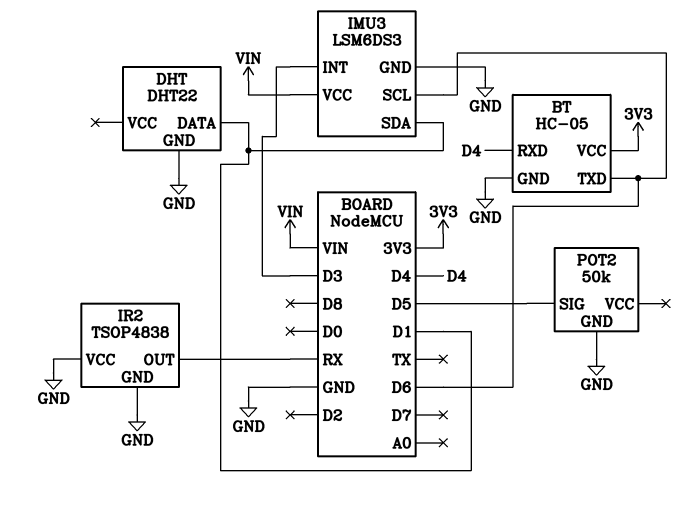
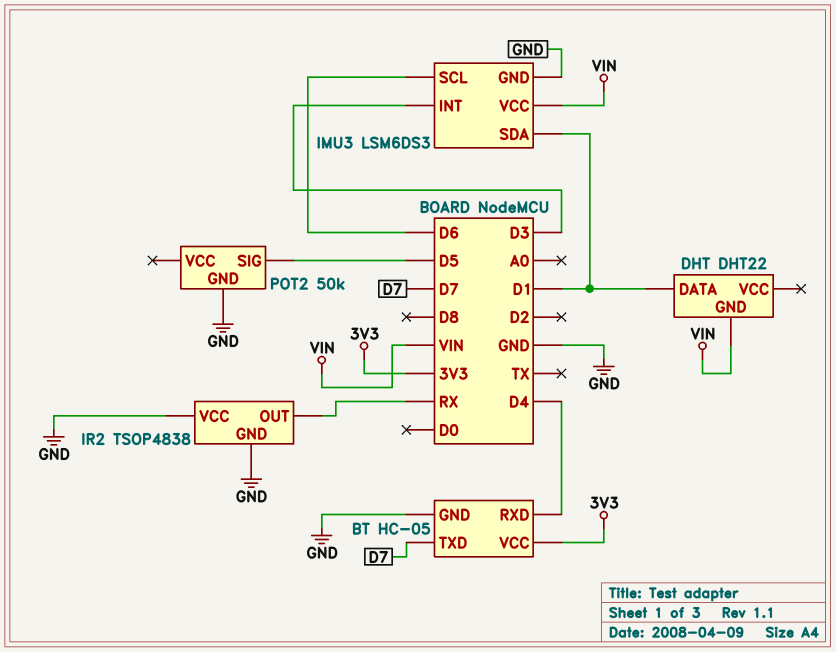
BT pin TXD: D6 -> D7
DHT pin GND: GND -> VIN

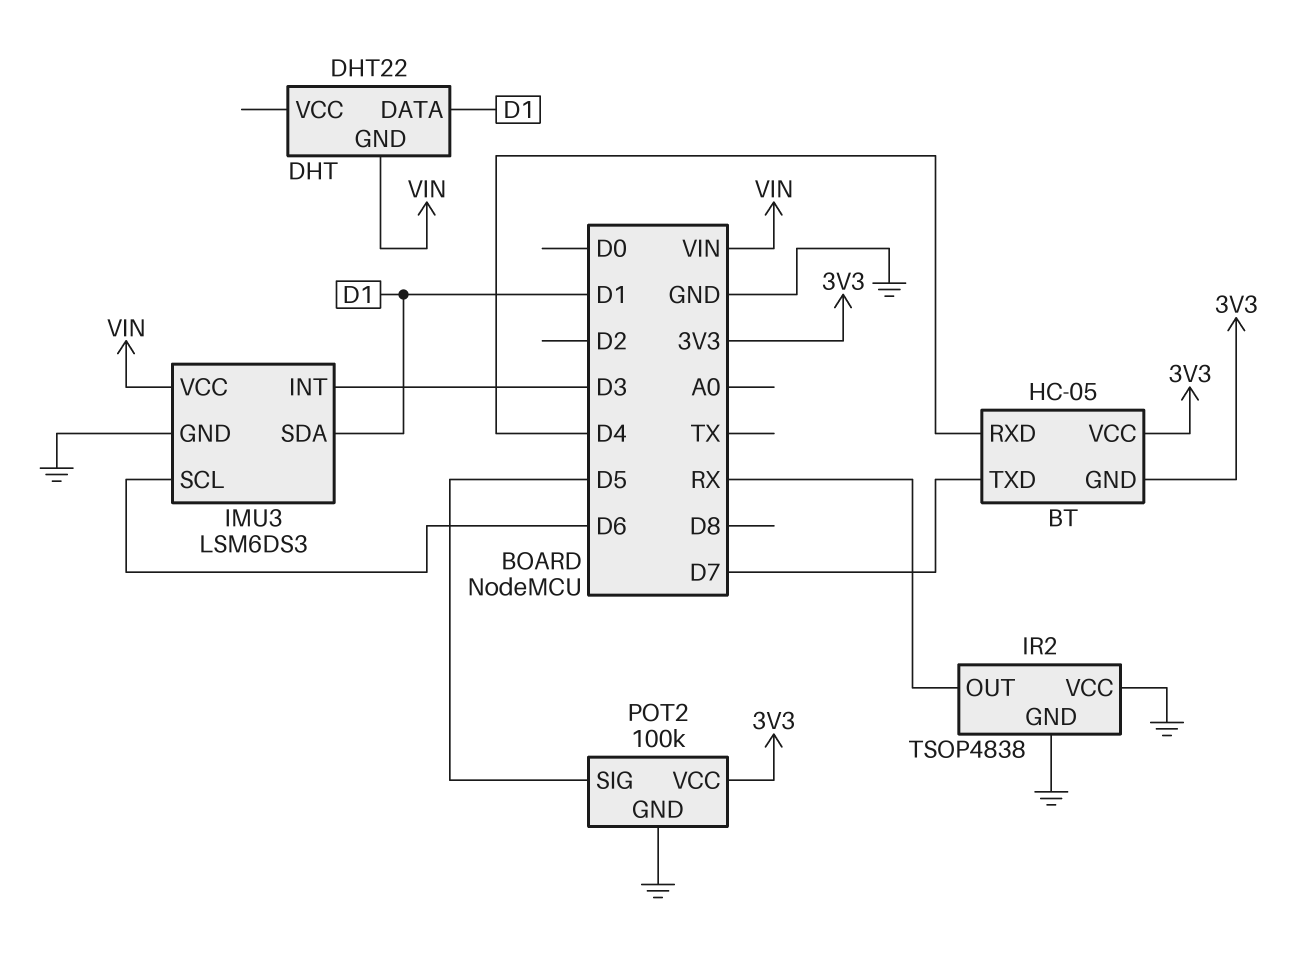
BT pin GND: GND -> 3V3
POT2: 50k -> 100k
POT2 pin VCC: none -> 3V3

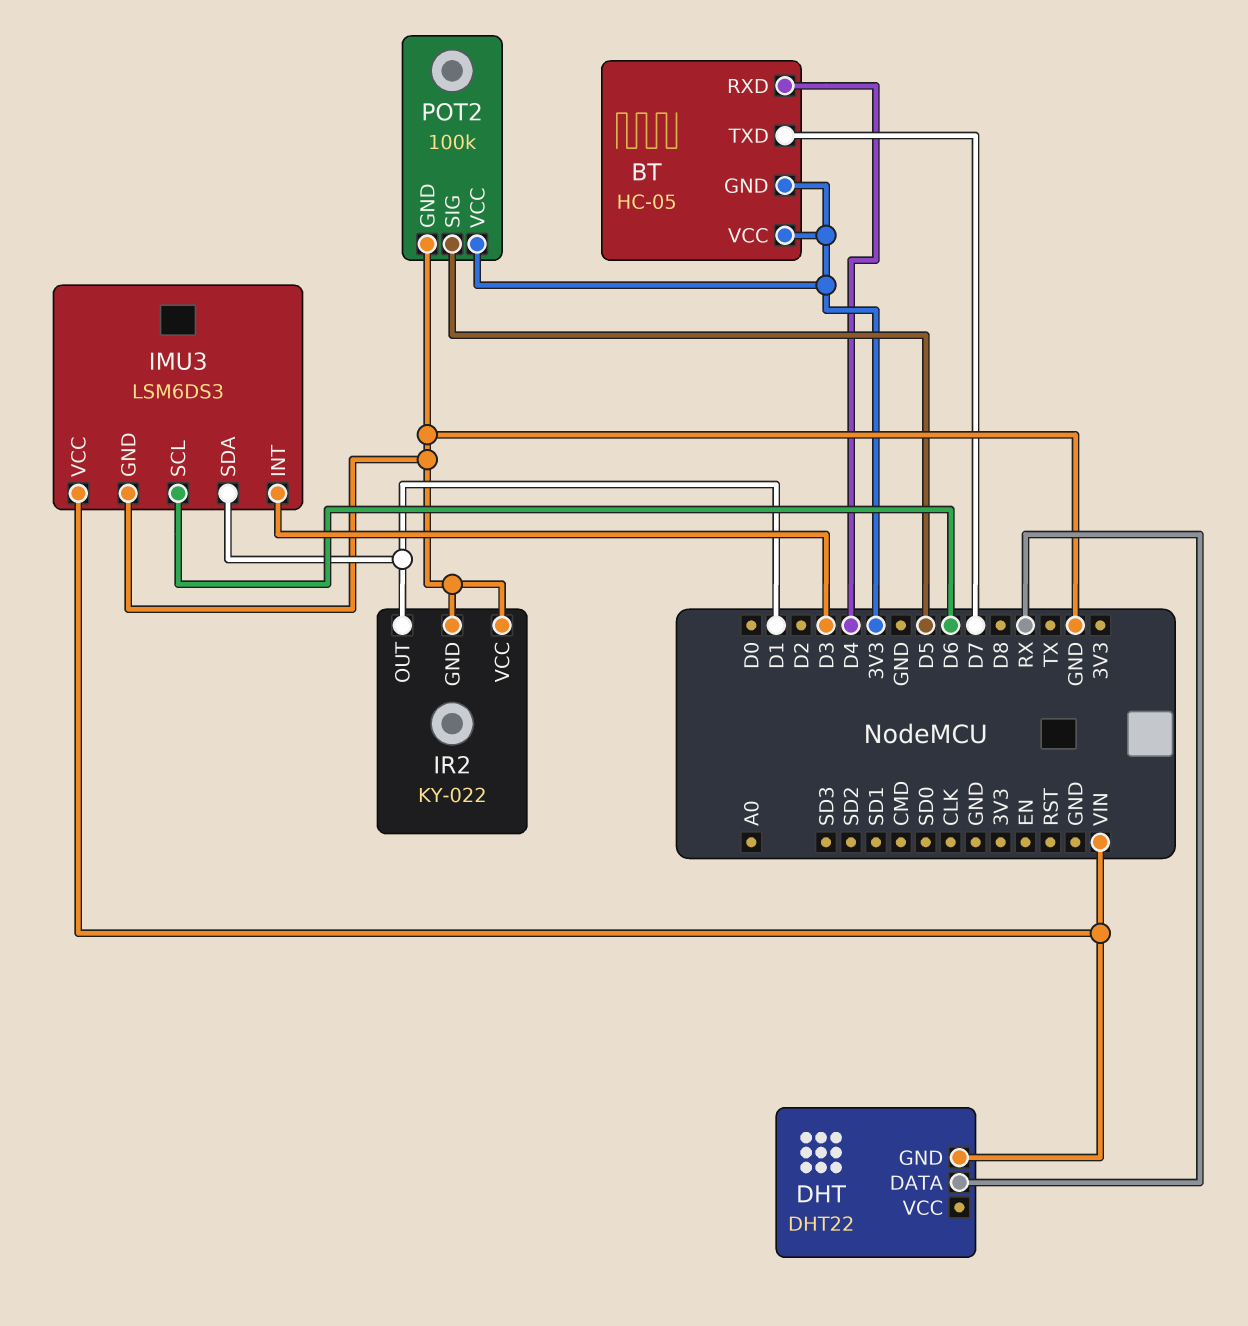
DHT pin DATA: D1 -> RX
IR2: TSOP4838 -> KY-022
IR2 pin OUT: RX -> D1

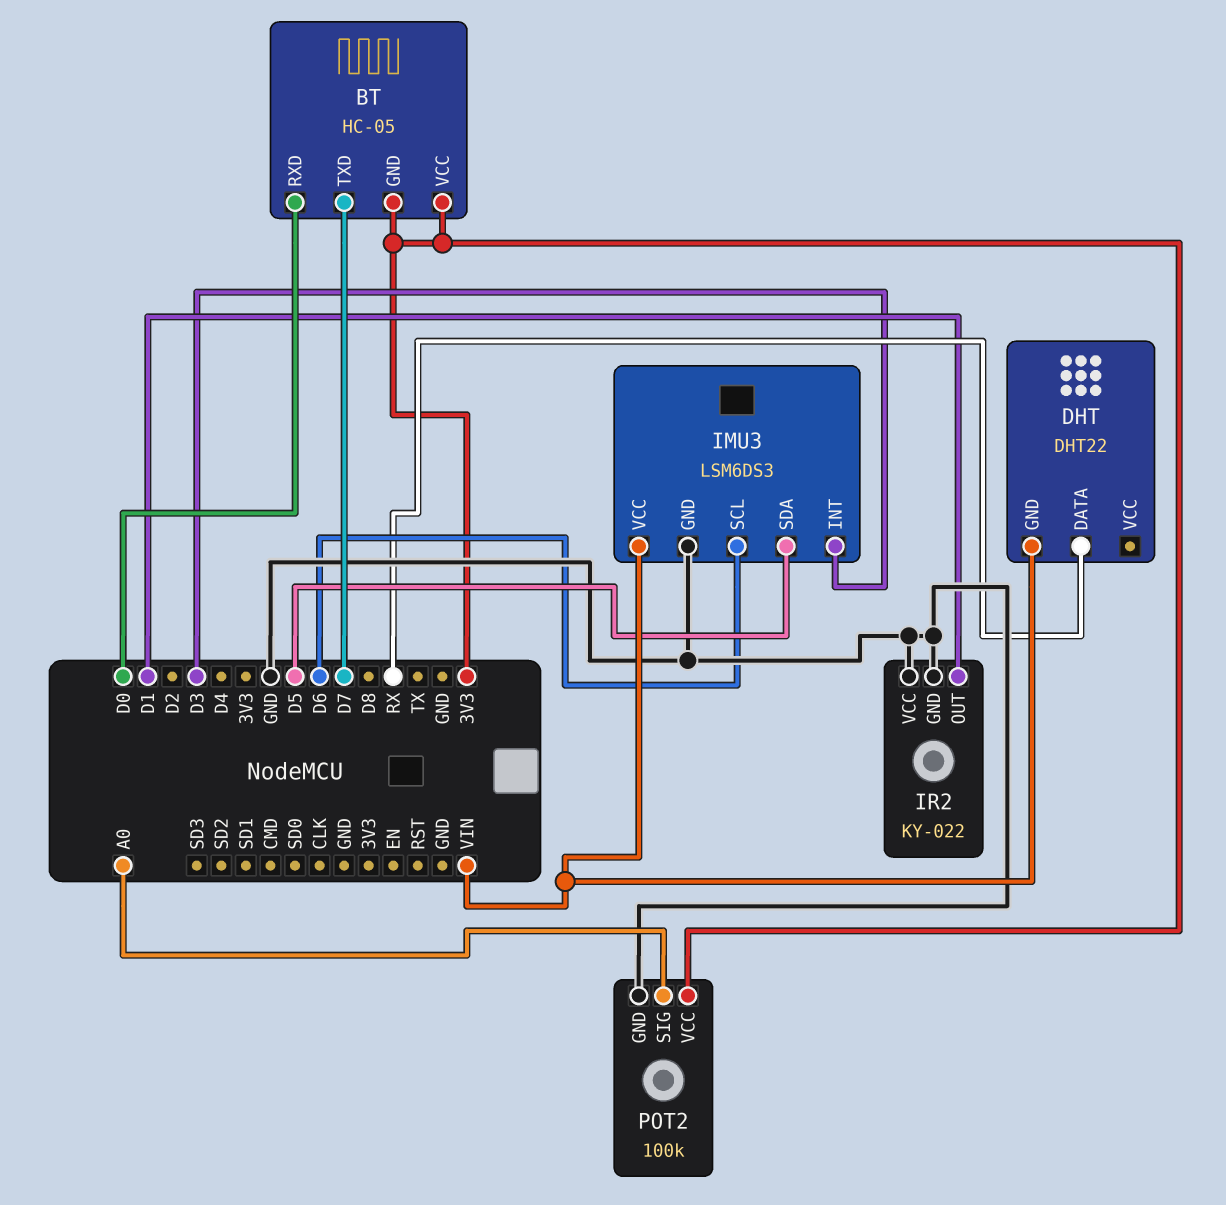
BT pin RXD: D4 -> D0
IMU3 pin SDA: D1 -> D5
POT2 pin SIG: D5 -> A0

